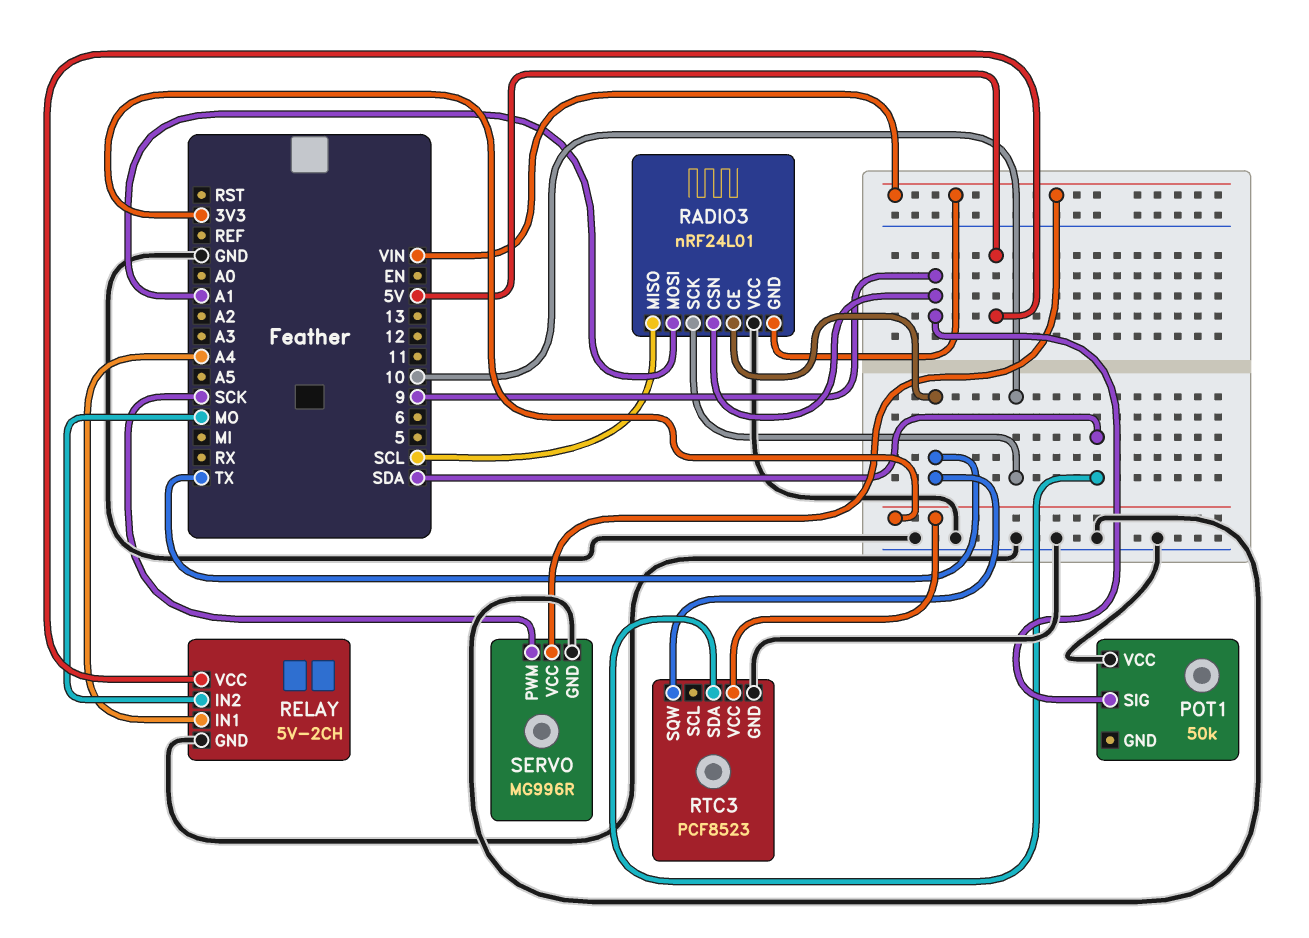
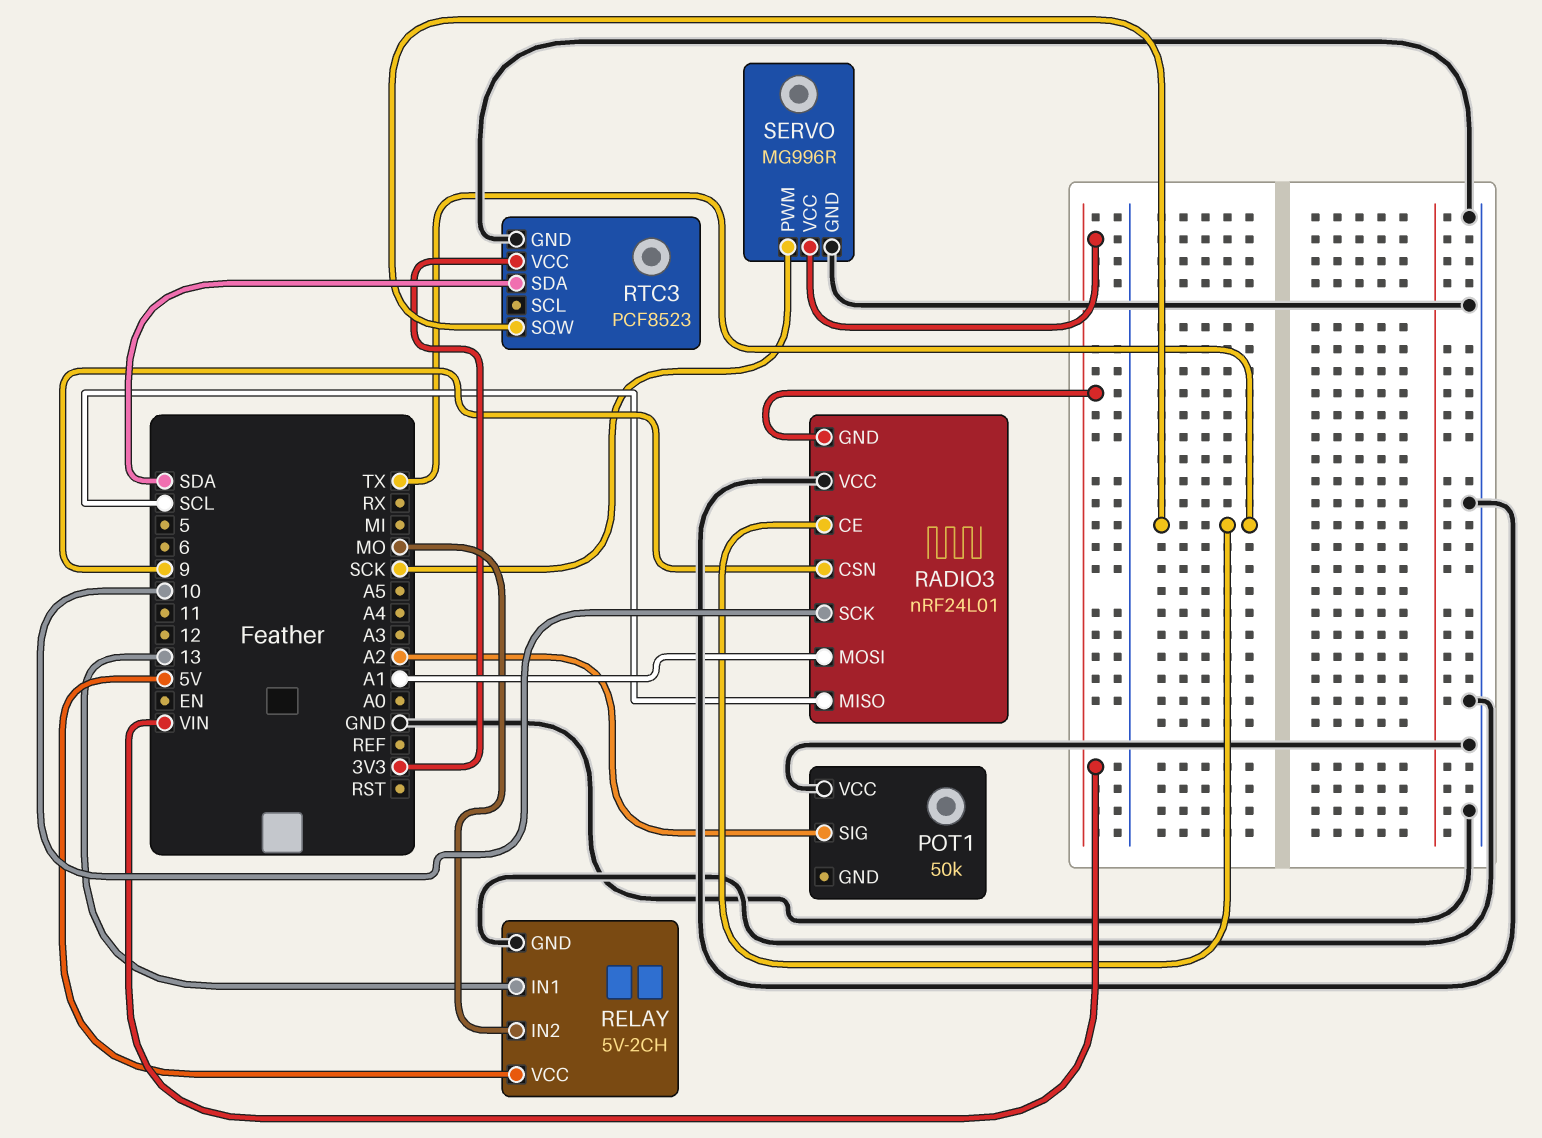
POT1 pin SIG: 9 -> A2
RELAY pin IN1: A4 -> 13

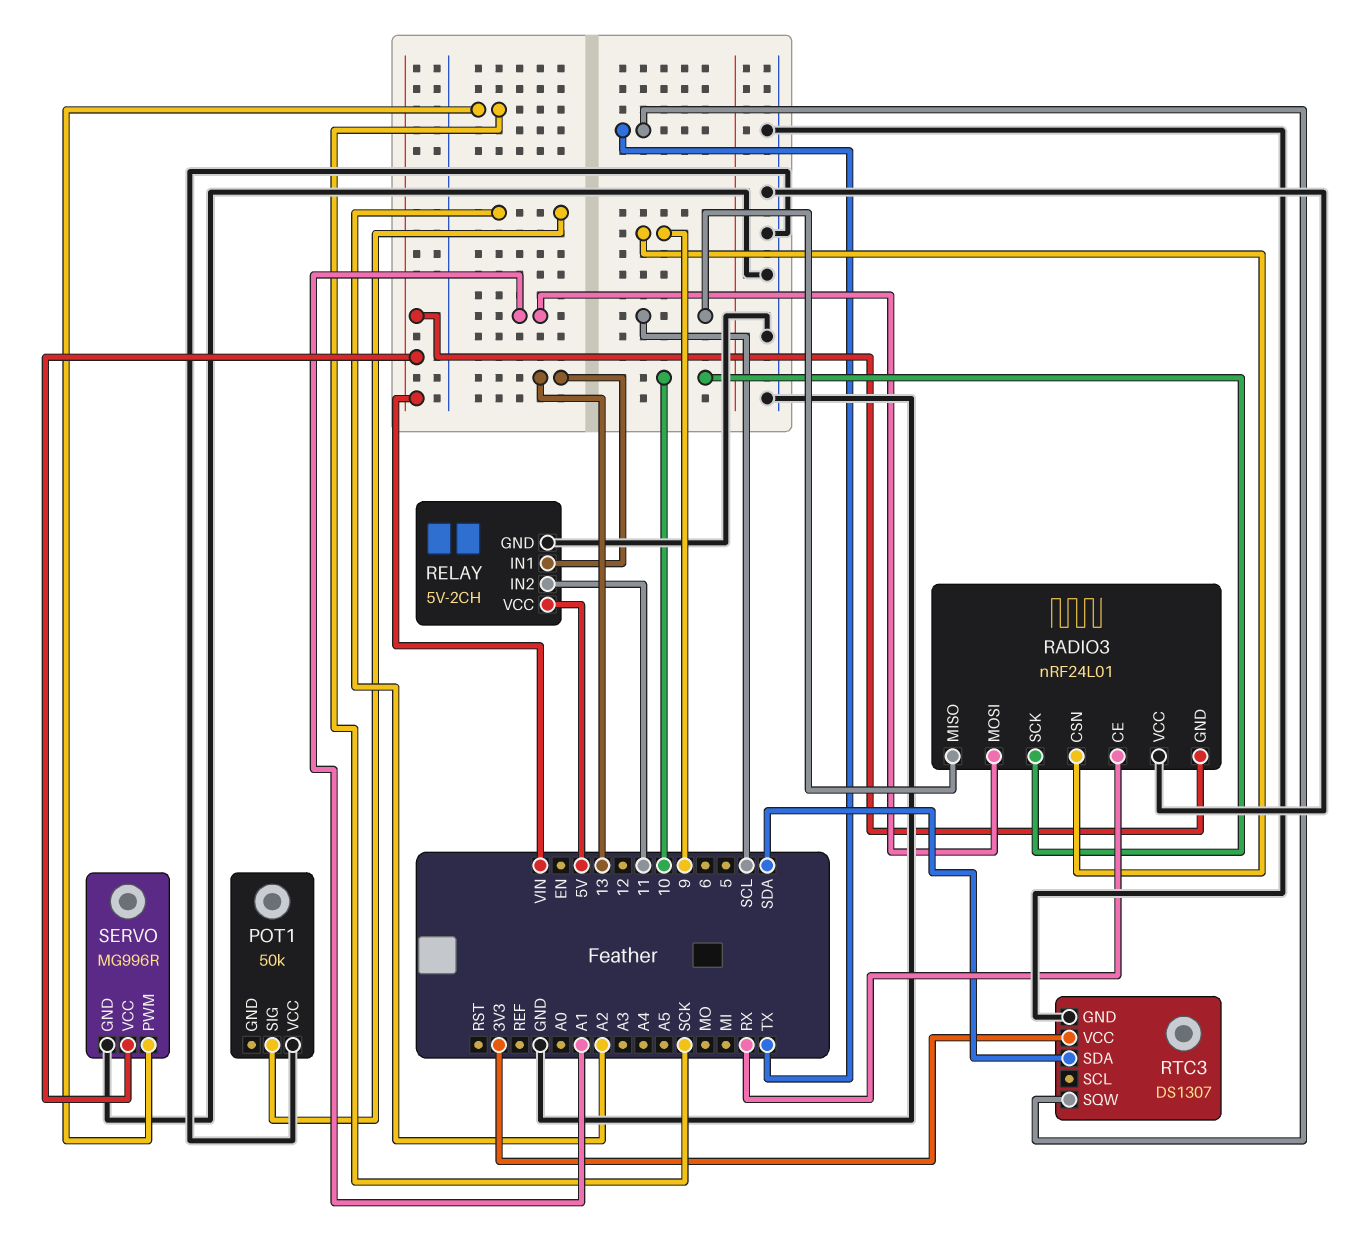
RADIO3 pin CE: TX -> RX
RELAY pin IN2: MO -> 11
RTC3: PCF8523 -> DS1307

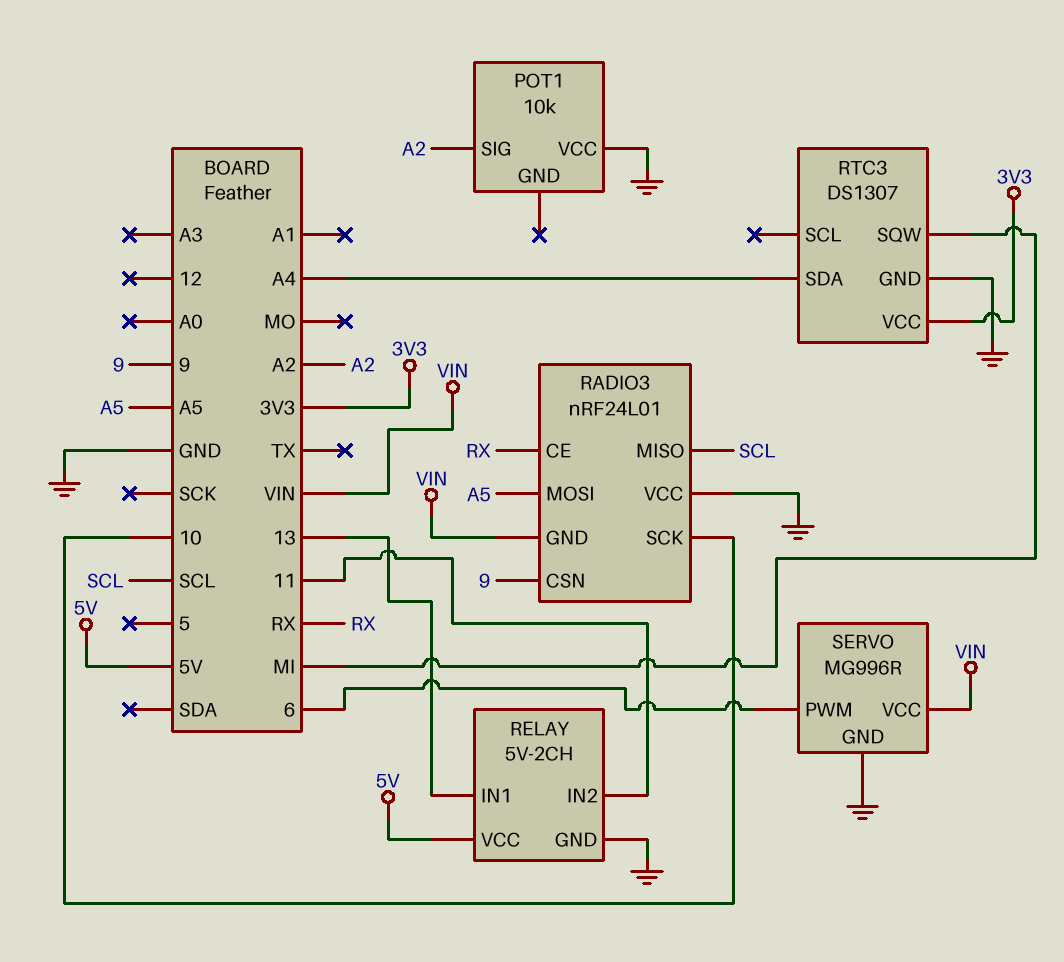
POT1: 50k -> 10k
RADIO3 pin MOSI: A1 -> A5
RTC3 pin SDA: SDA -> A4
RTC3 pin SQW: TX -> MI
SERVO pin PWM: SCK -> 6

